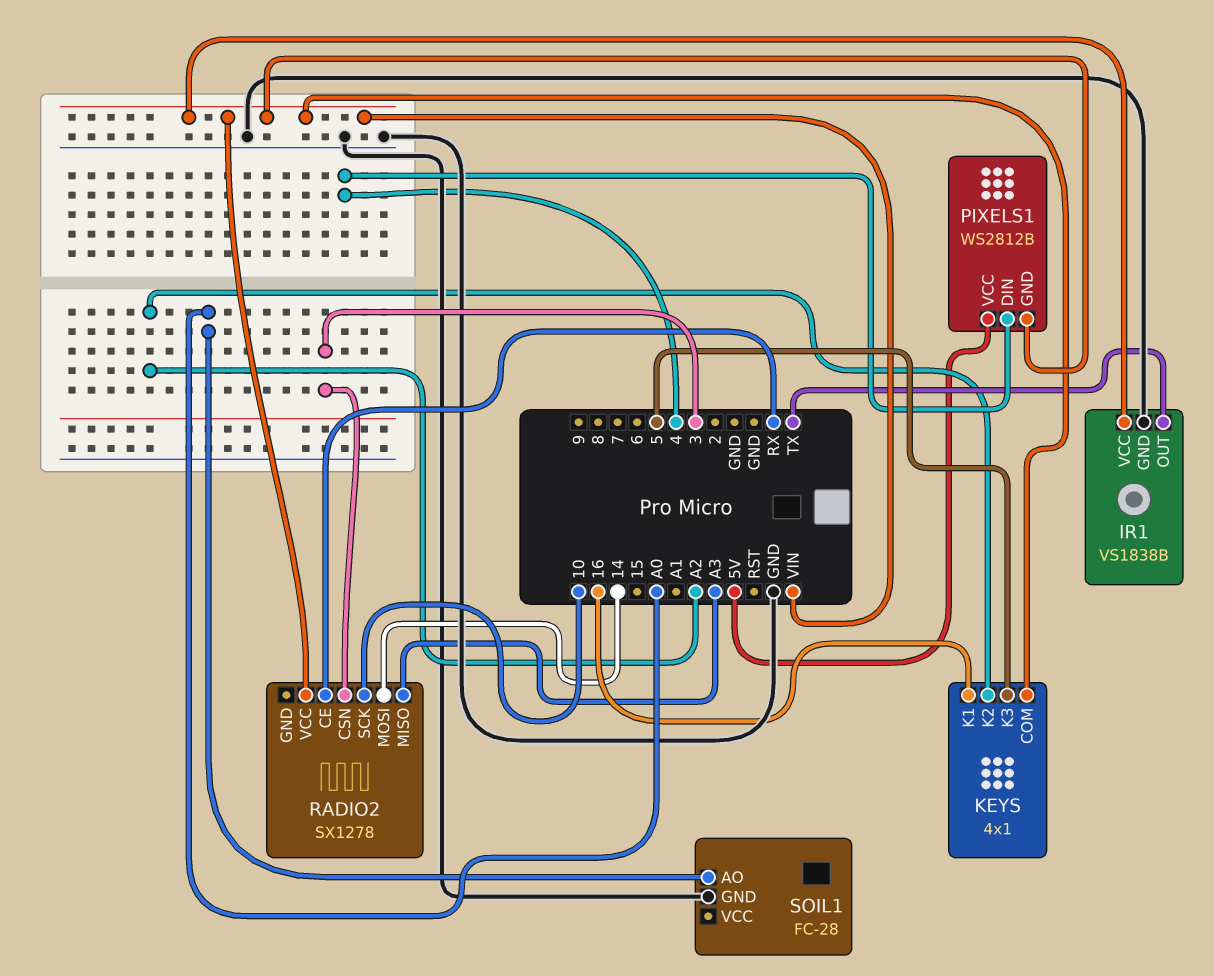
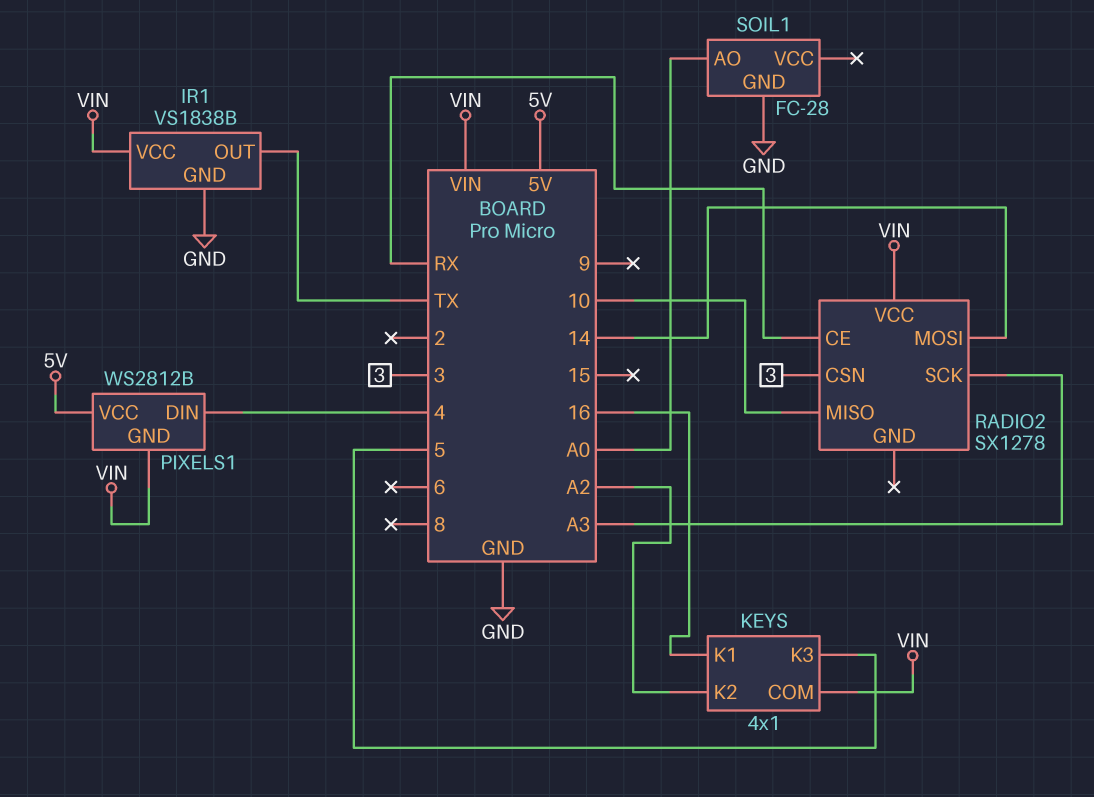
RADIO2 pin MISO: A3 -> 10
RADIO2 pin SCK: 10 -> A3

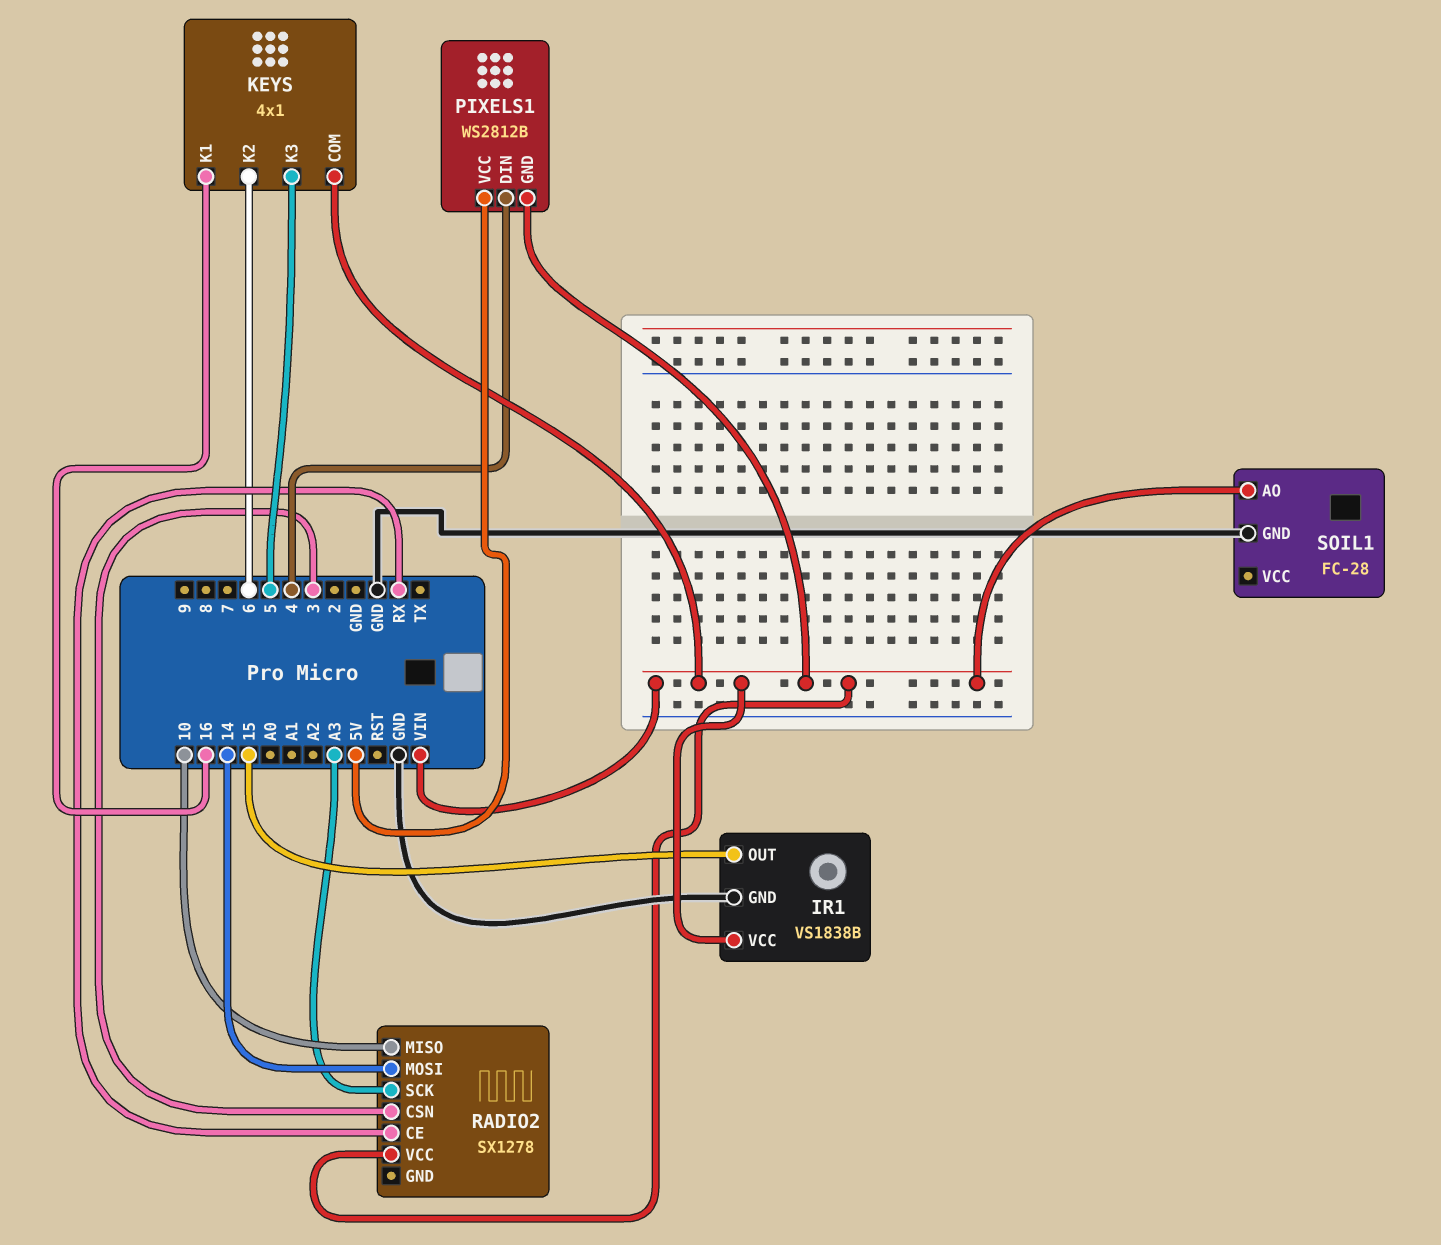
IR1 pin OUT: TX -> 15
KEYS pin K2: A2 -> 6
SOIL1 pin AO: A0 -> VIN

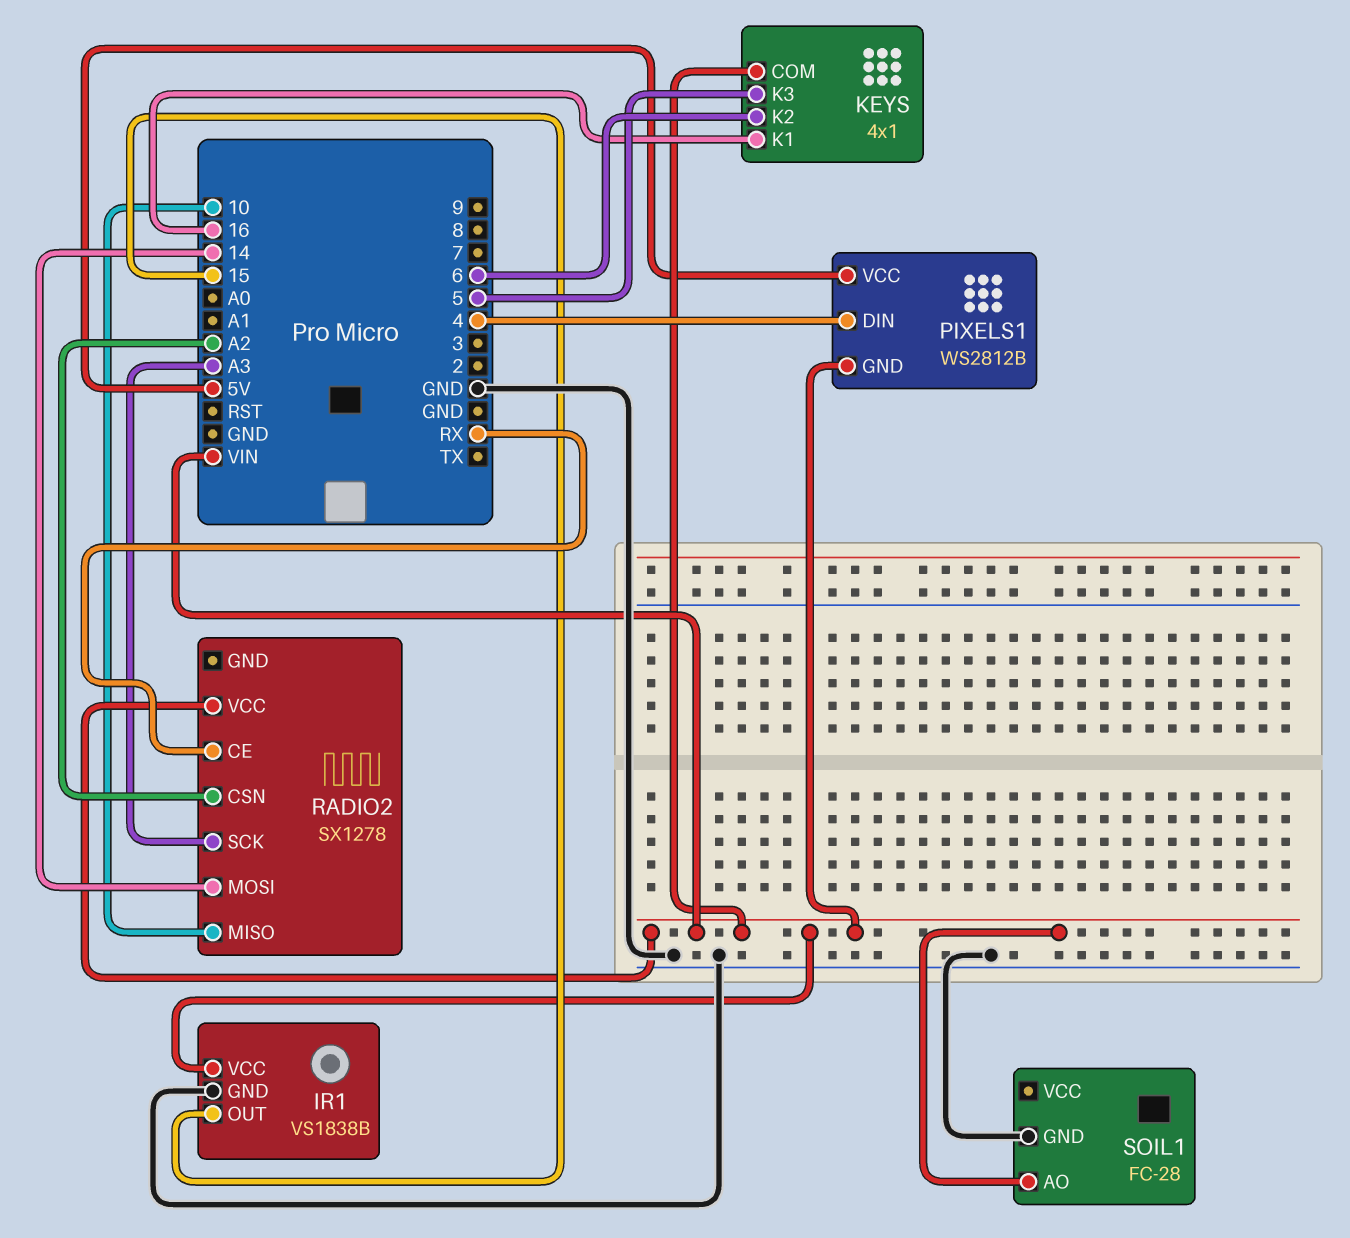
RADIO2 pin CSN: 3 -> A2

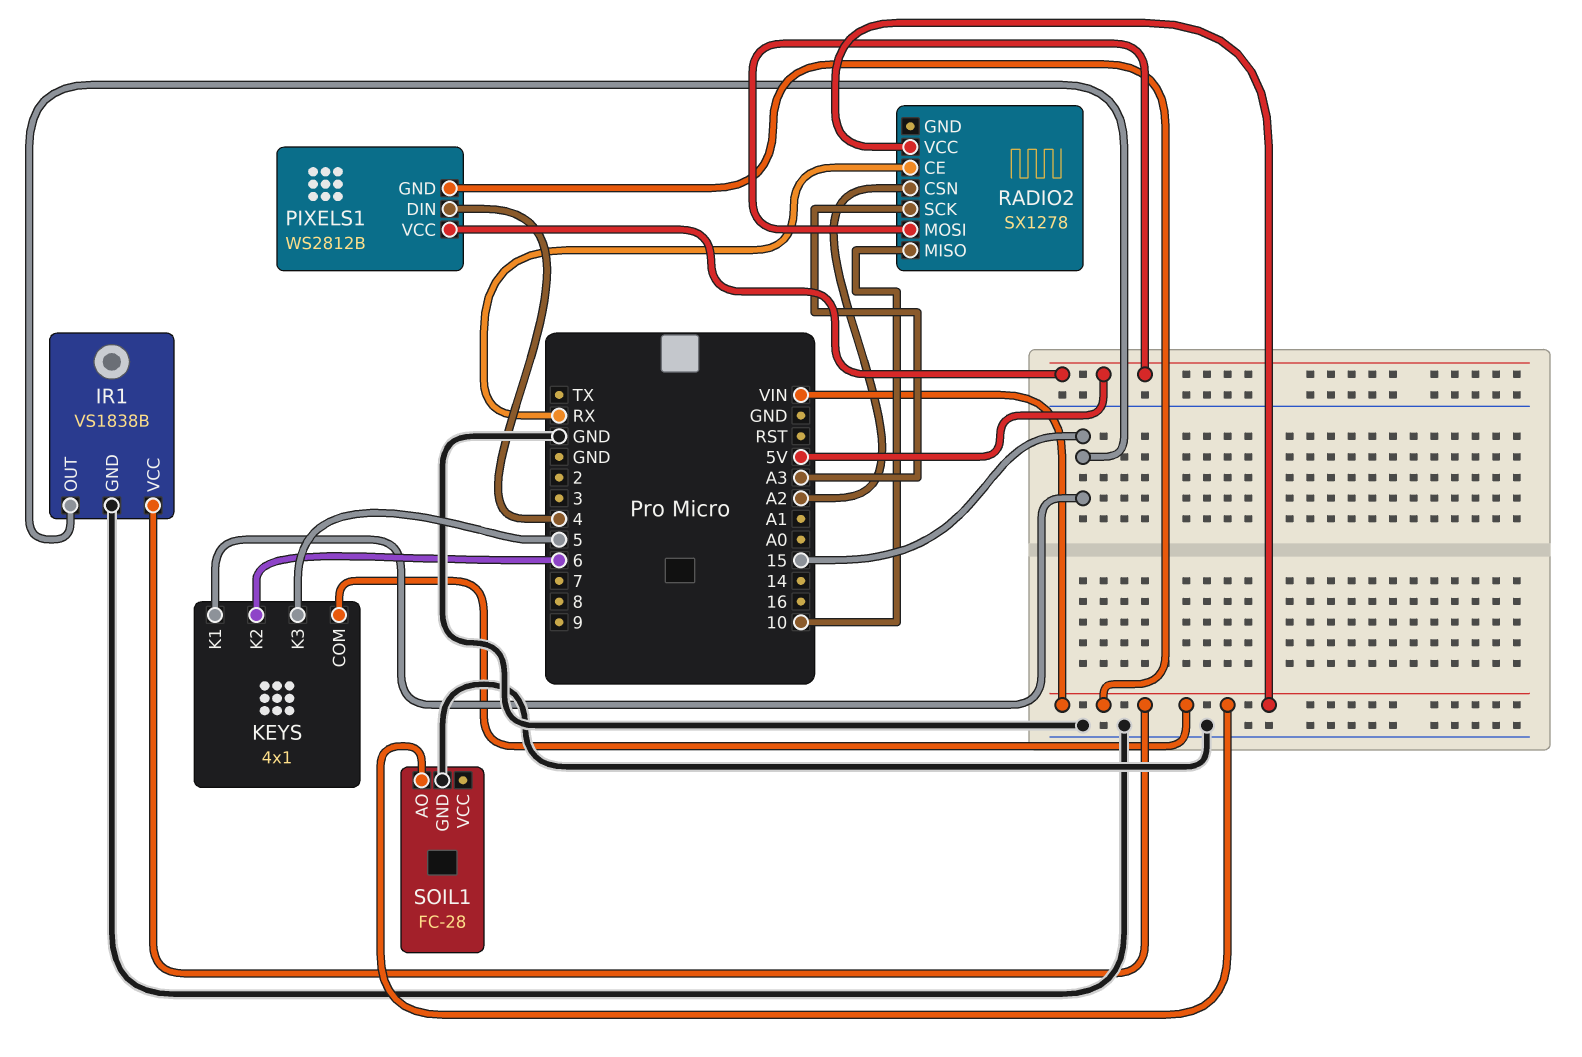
KEYS pin K1: 16 -> 15
RADIO2 pin MOSI: 14 -> 5V

